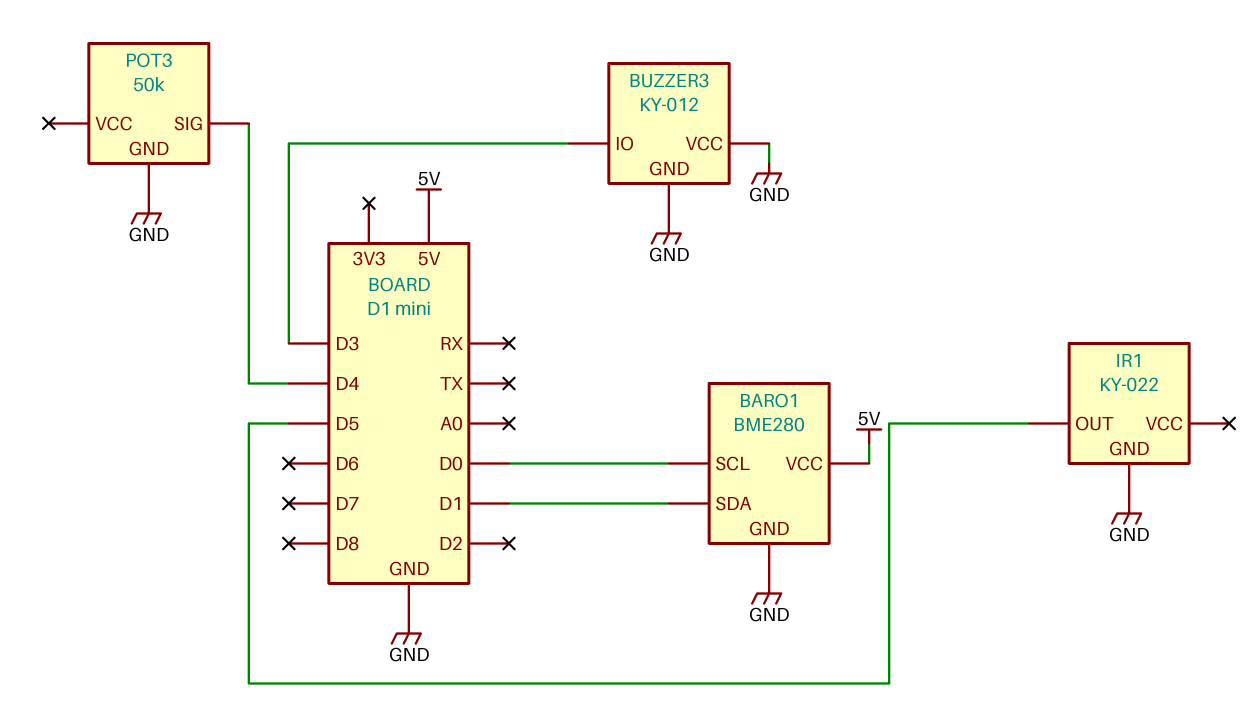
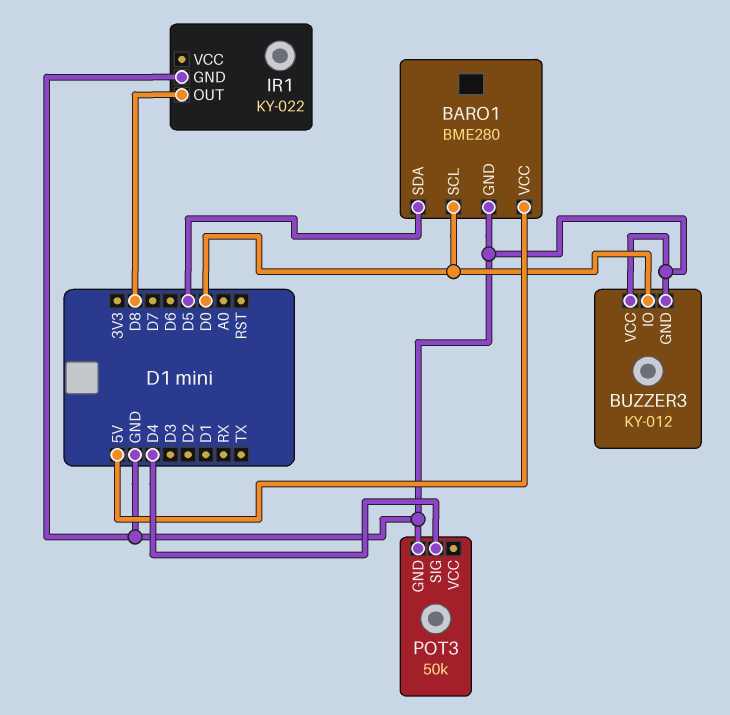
BARO1 pin SDA: D1 -> D5
BUZZER3 pin IO: D3 -> D0
IR1 pin OUT: D5 -> D8

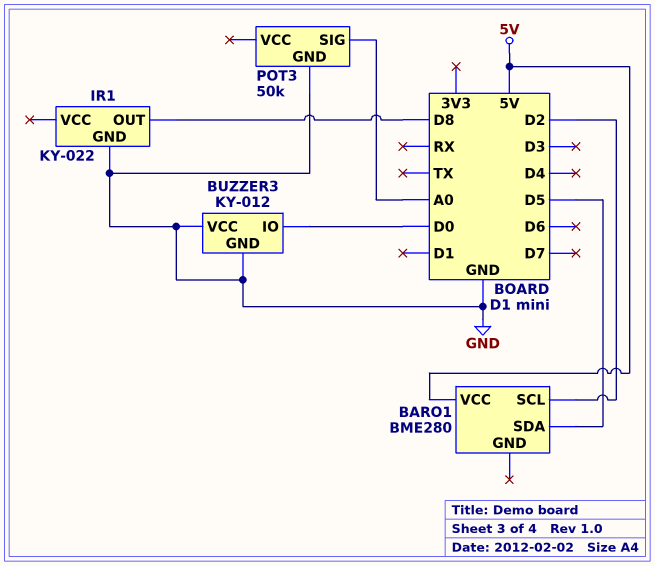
BARO1 pin GND: GND -> none
BARO1 pin SCL: D0 -> D2
POT3 pin SIG: D4 -> A0

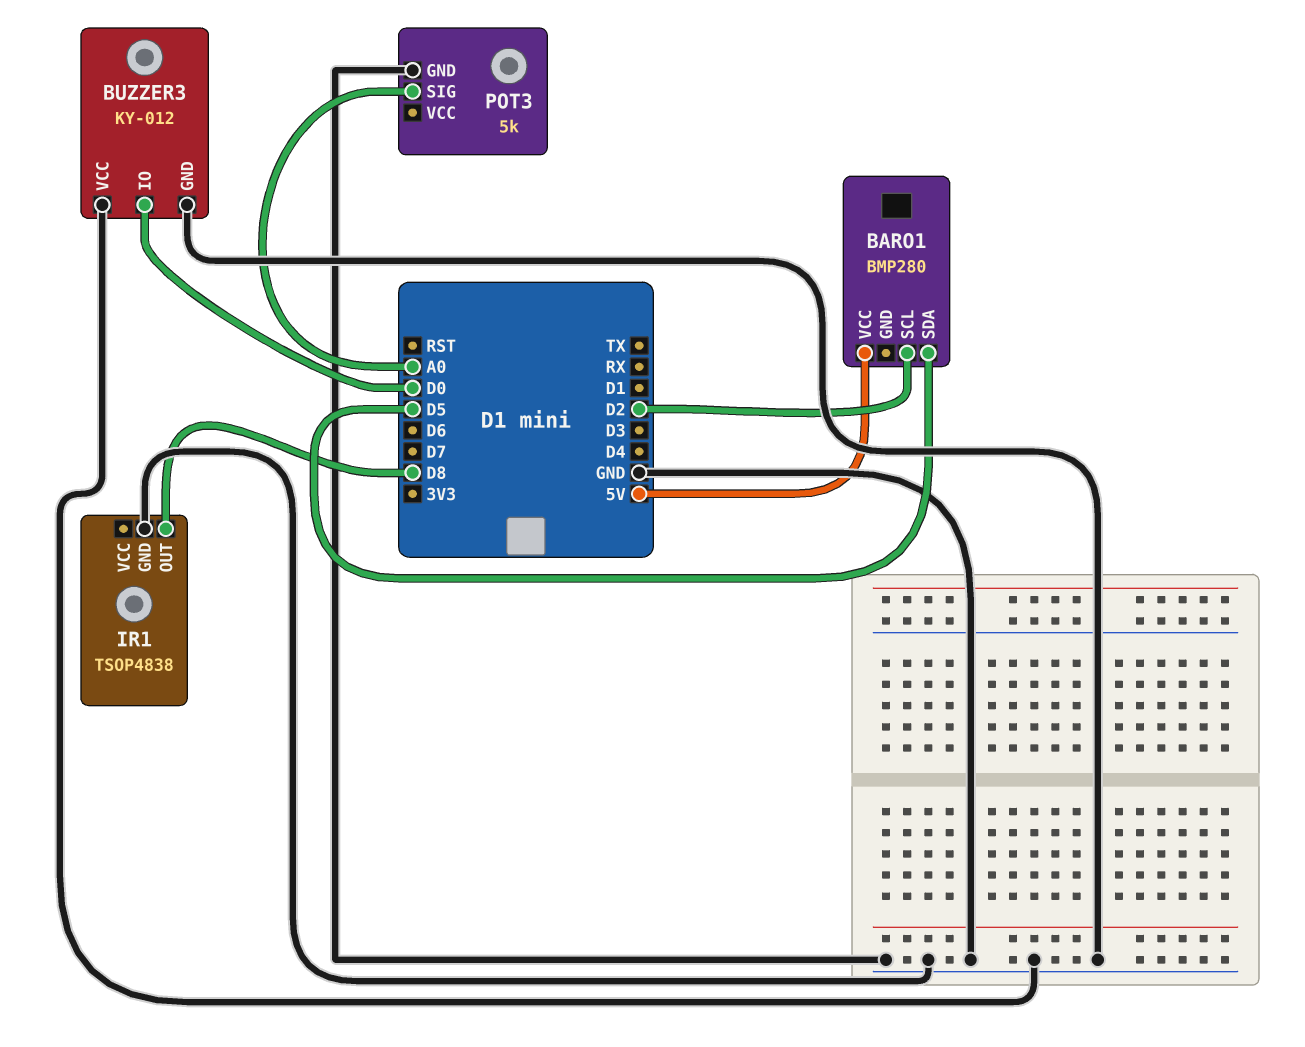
BARO1: BME280 -> BMP280
IR1: KY-022 -> TSOP4838
POT3: 50k -> 5k

